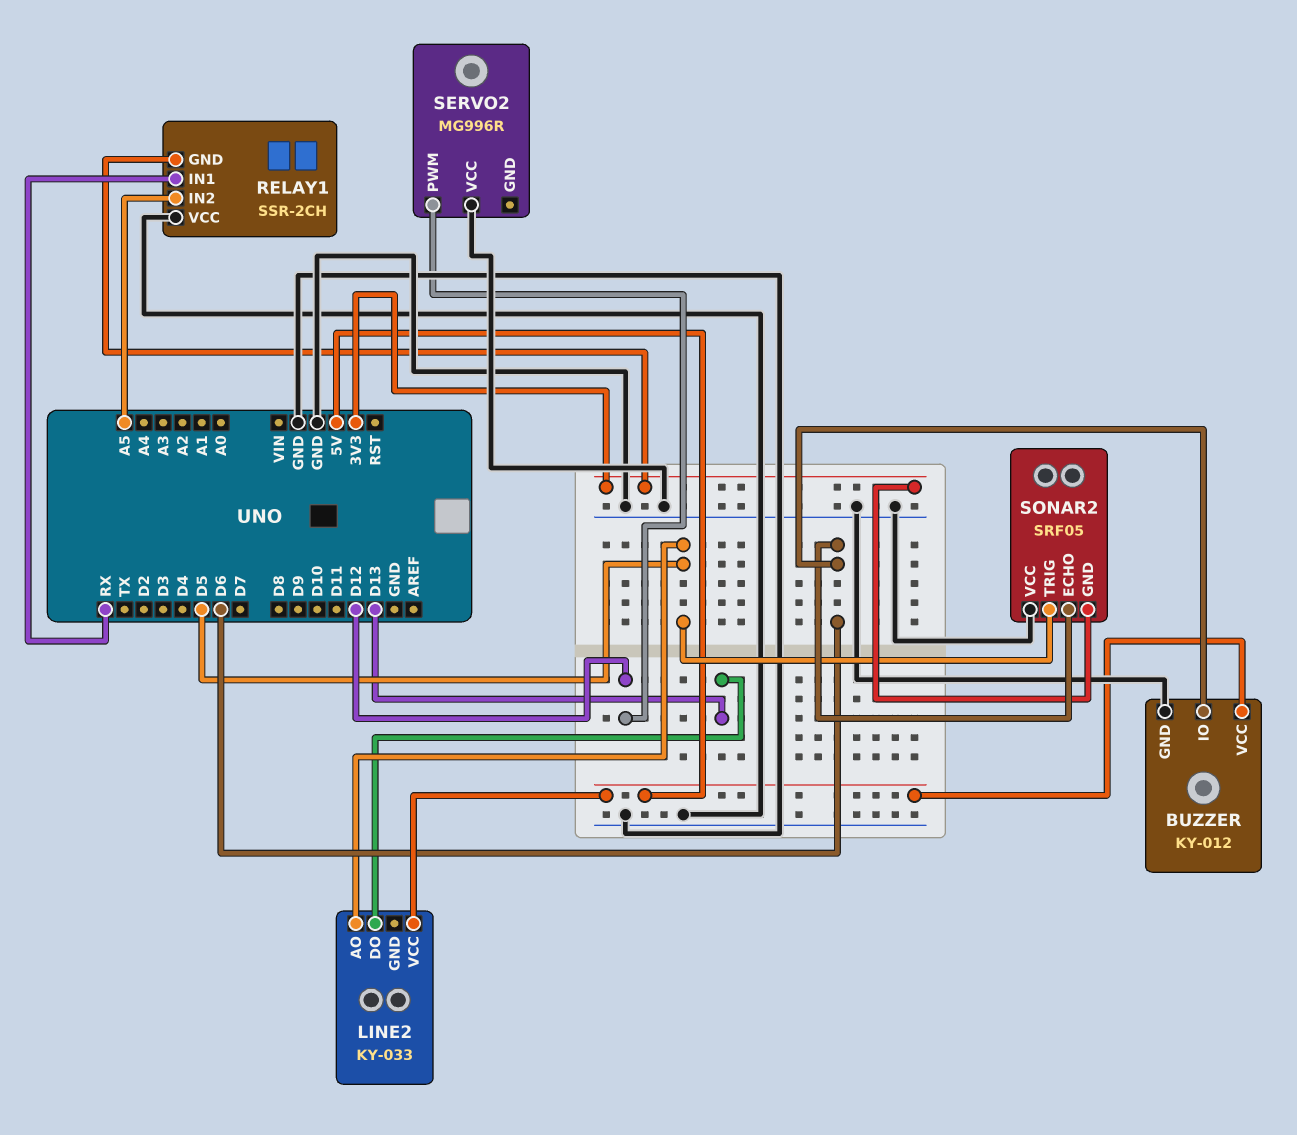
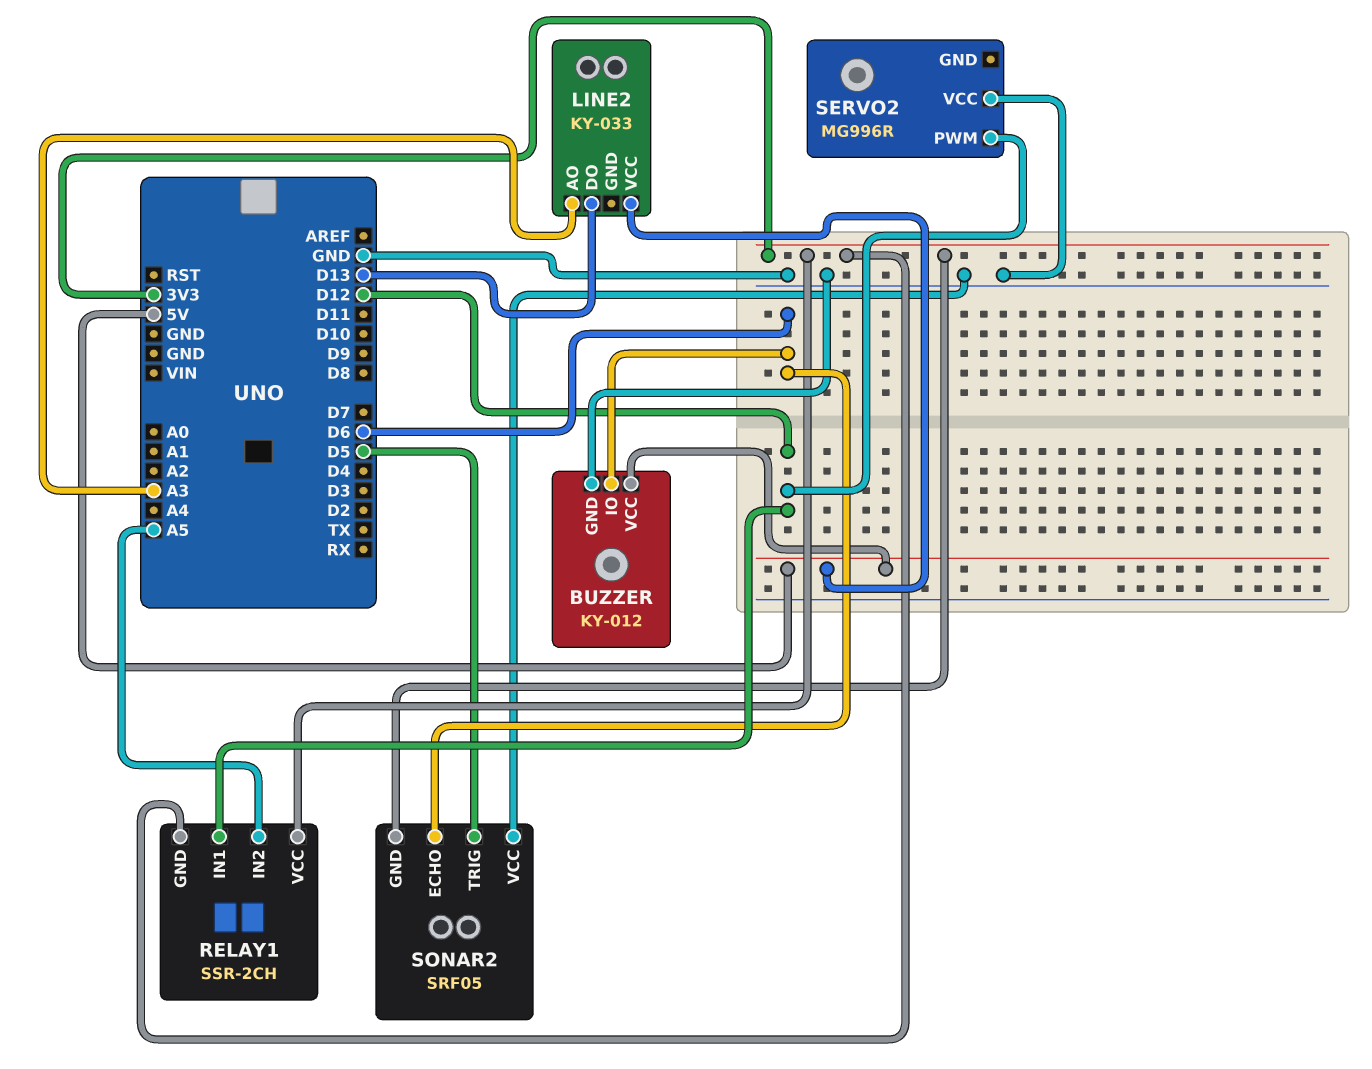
LINE2 pin AO: D5 -> A3
RELAY1 pin IN1: RX -> D12
RELAY1 pin VCC: GND -> 3V3

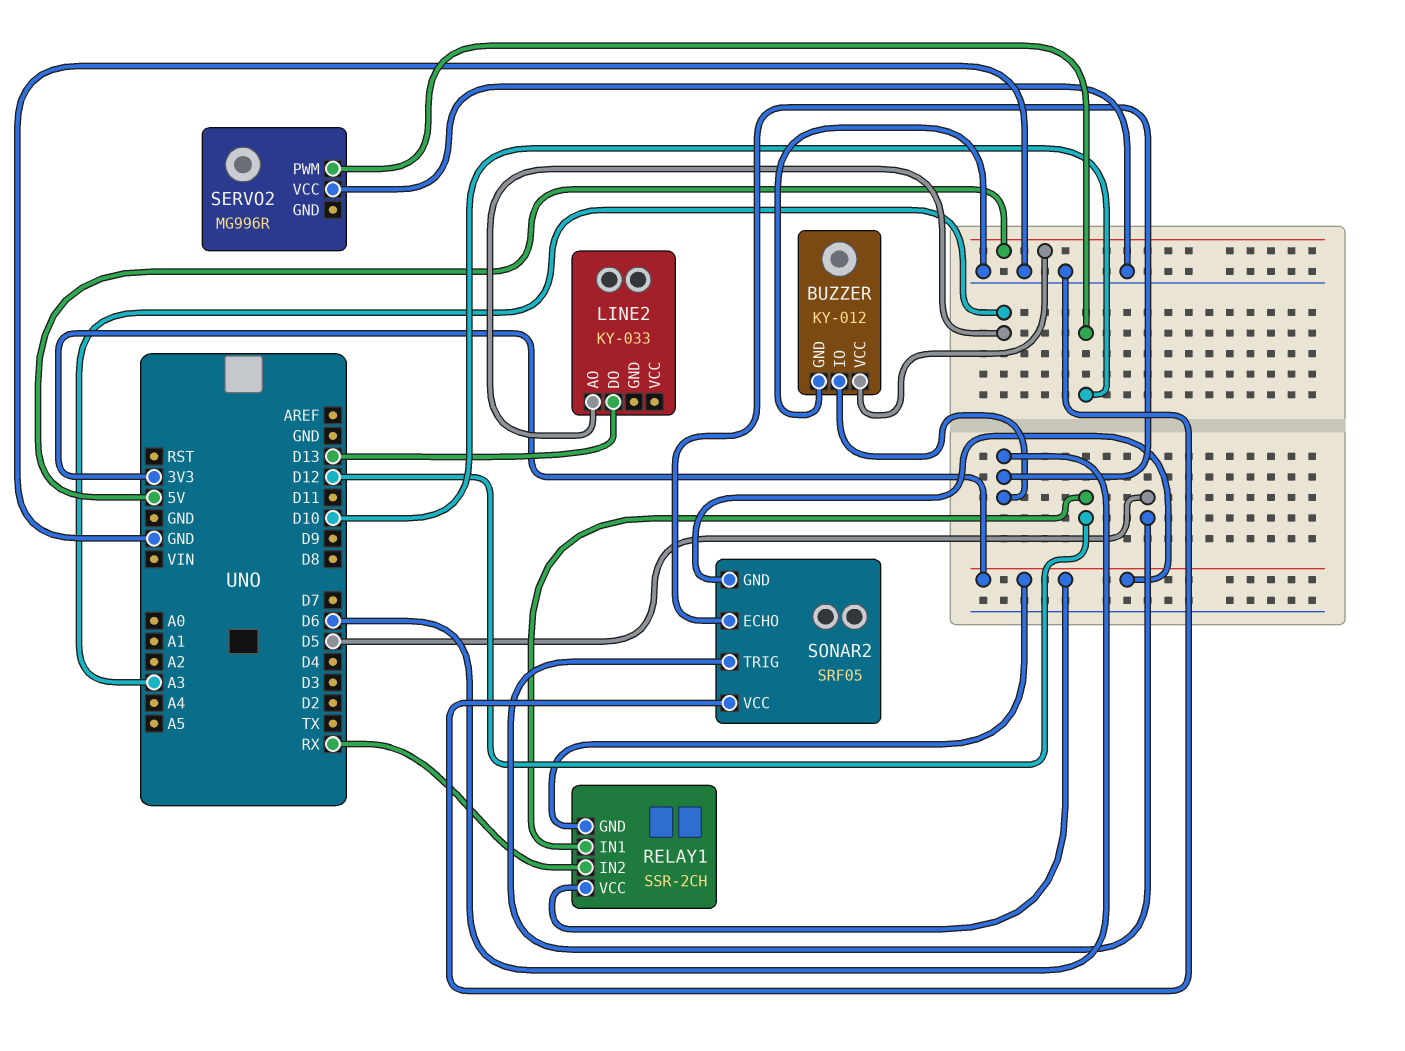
LINE2 pin VCC: 5V -> none
RELAY1 pin IN2: A5 -> RX
SERVO2 pin PWM: D12 -> D10

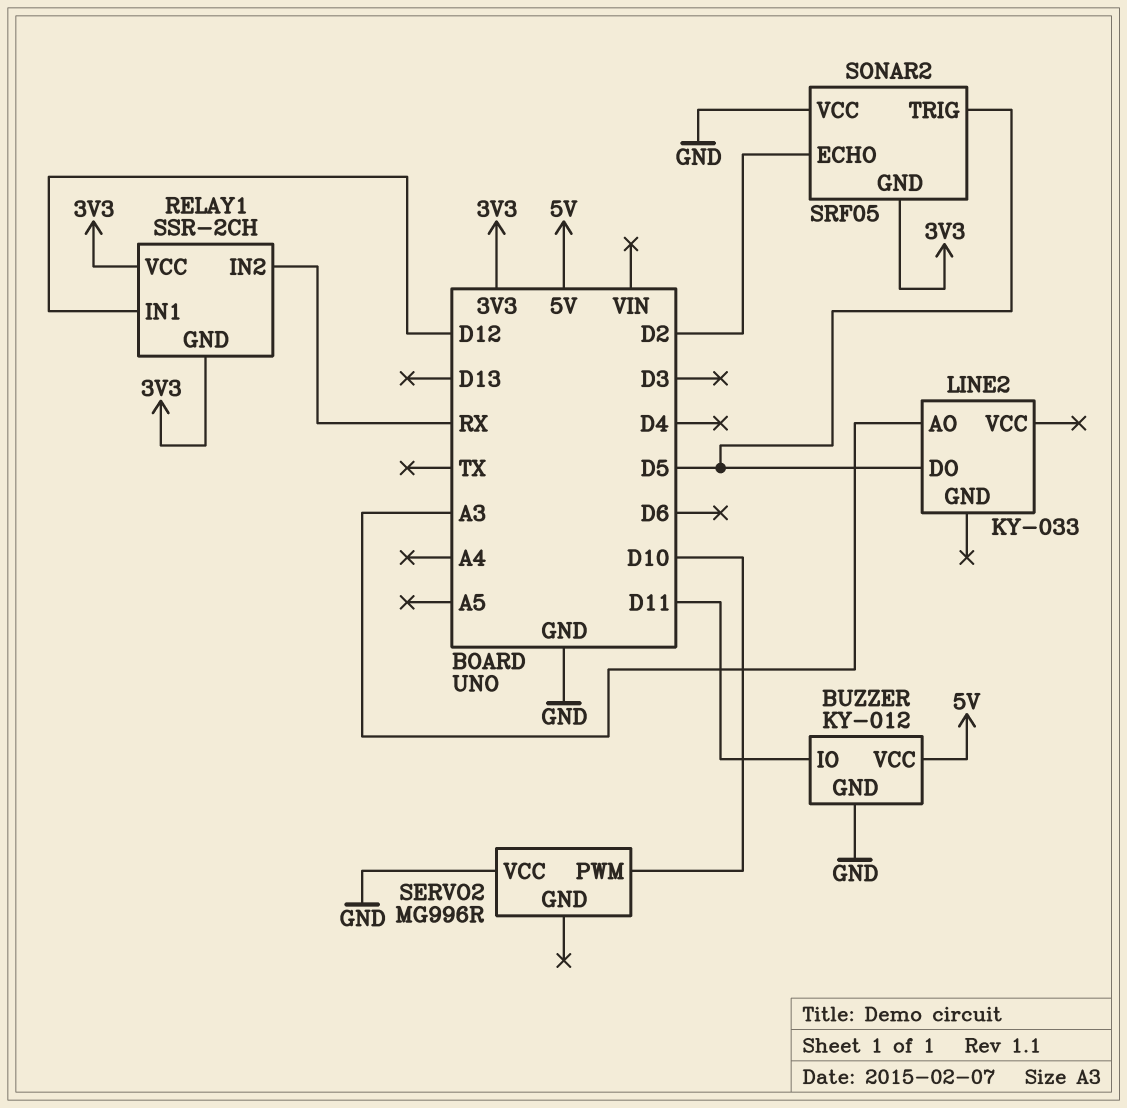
BUZZER pin IO: D6 -> D11
LINE2 pin DO: D13 -> D5
SONAR2 pin ECHO: D6 -> D2

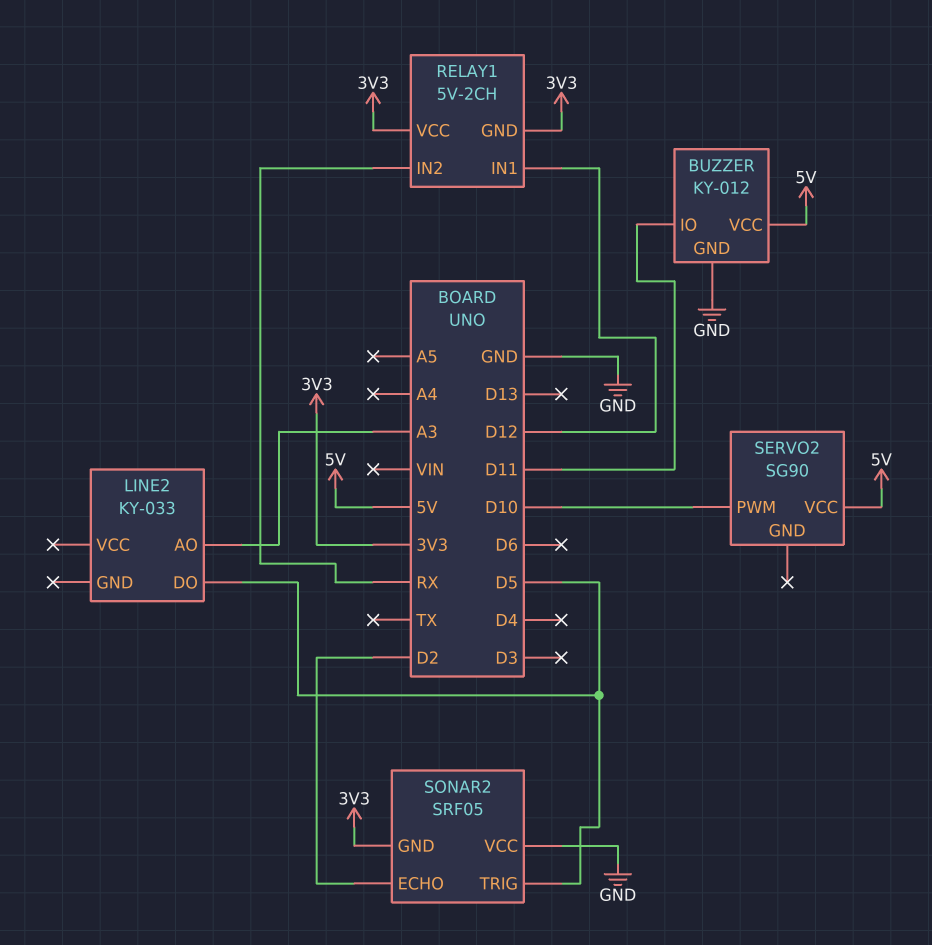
RELAY1: SSR-2CH -> 5V-2CH
SERVO2: MG996R -> SG90
SERVO2 pin VCC: GND -> 5V

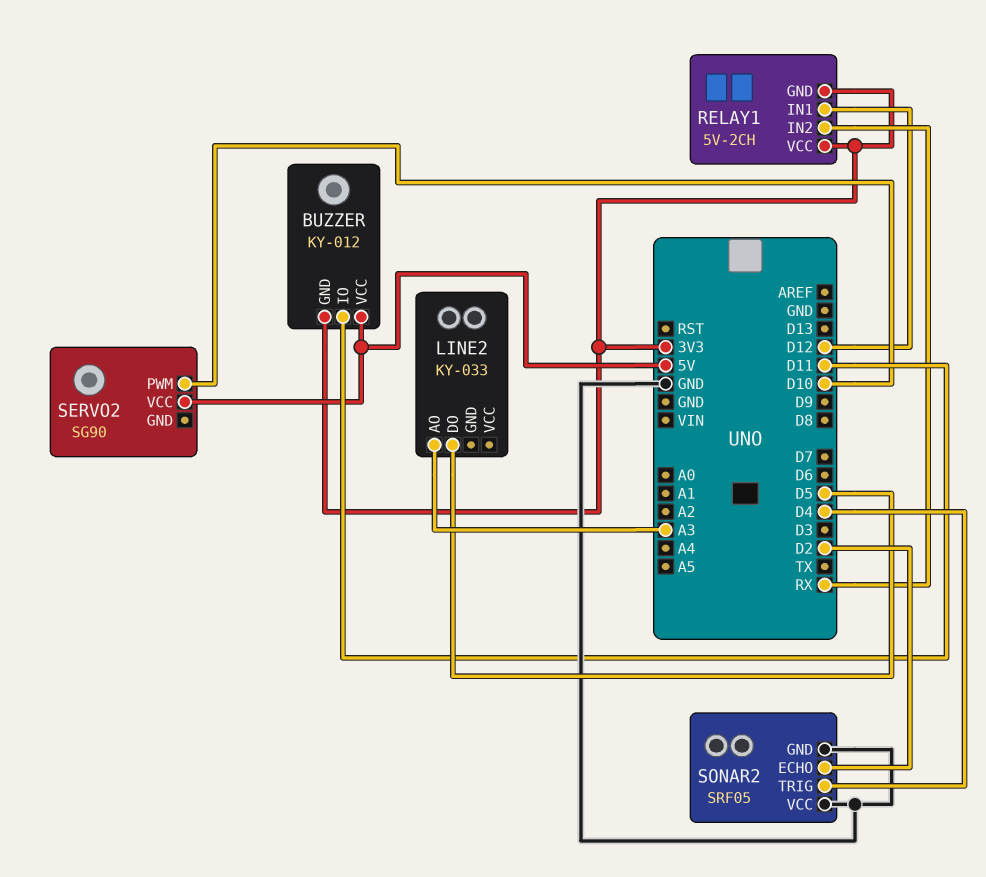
BUZZER pin GND: GND -> 3V3
SONAR2 pin GND: 3V3 -> GND
SONAR2 pin TRIG: D5 -> D4

